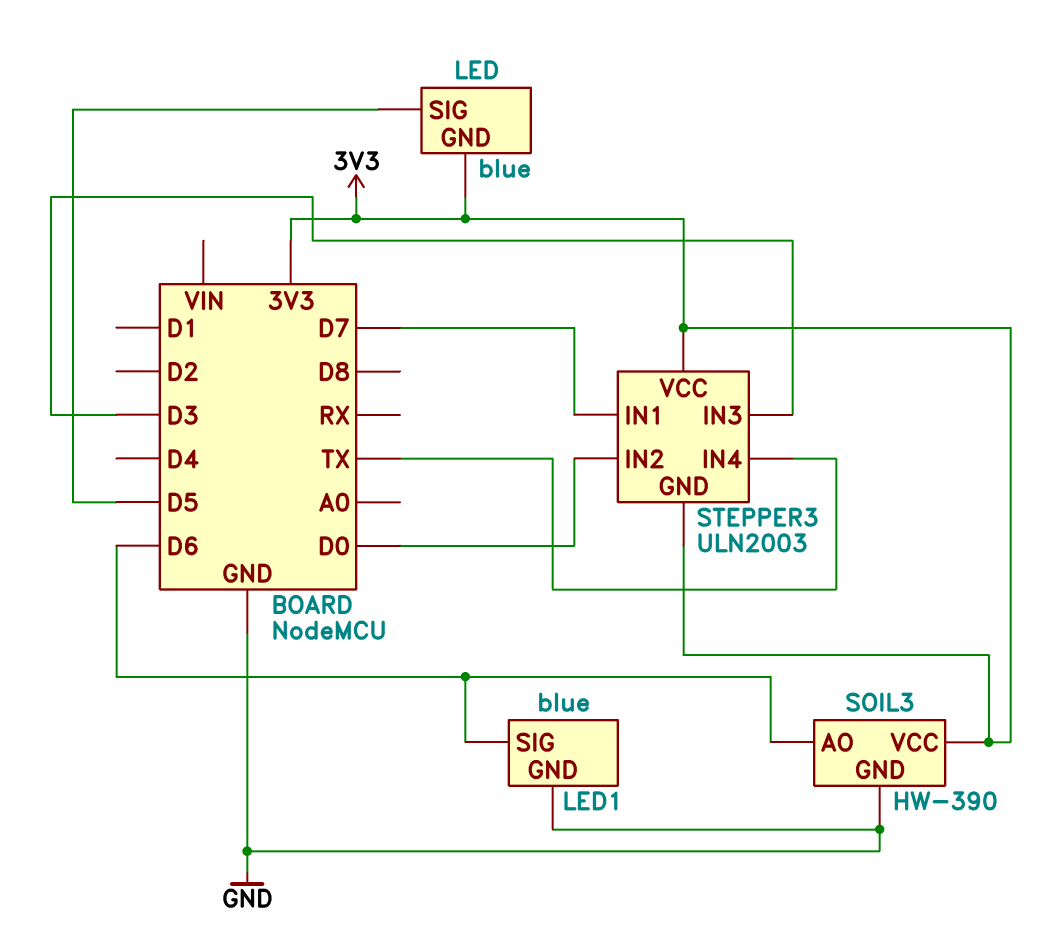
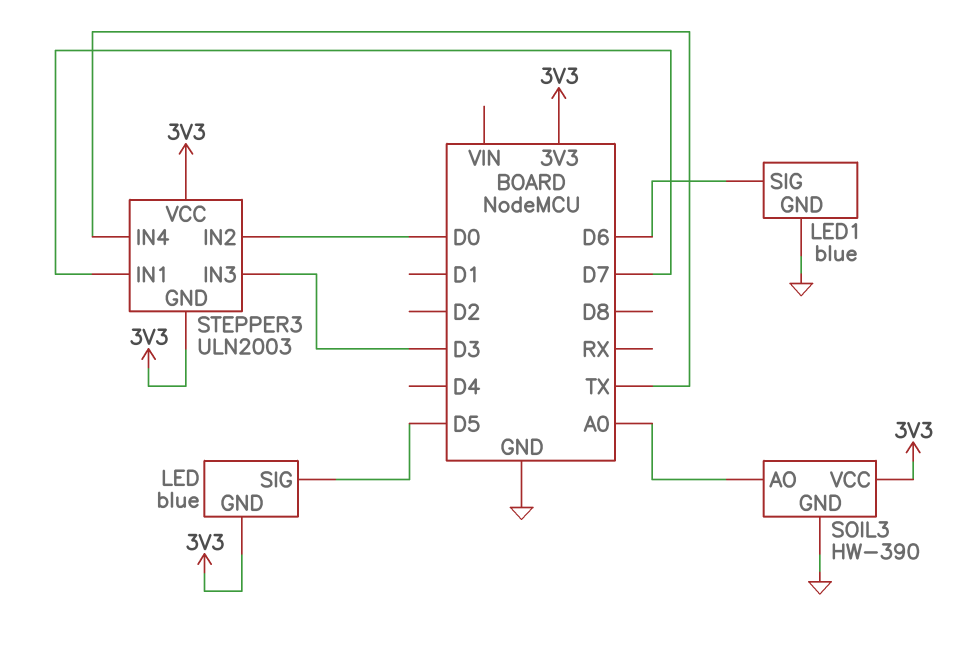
SOIL3 pin AO: D6 -> A0

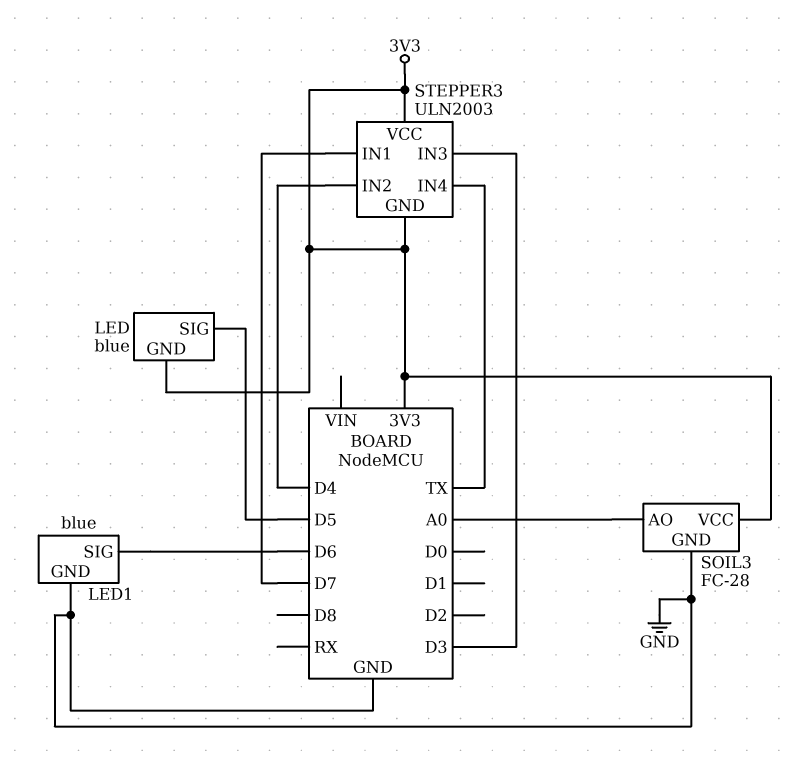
SOIL3: HW-390 -> FC-28
STEPPER3 pin IN2: D0 -> D4

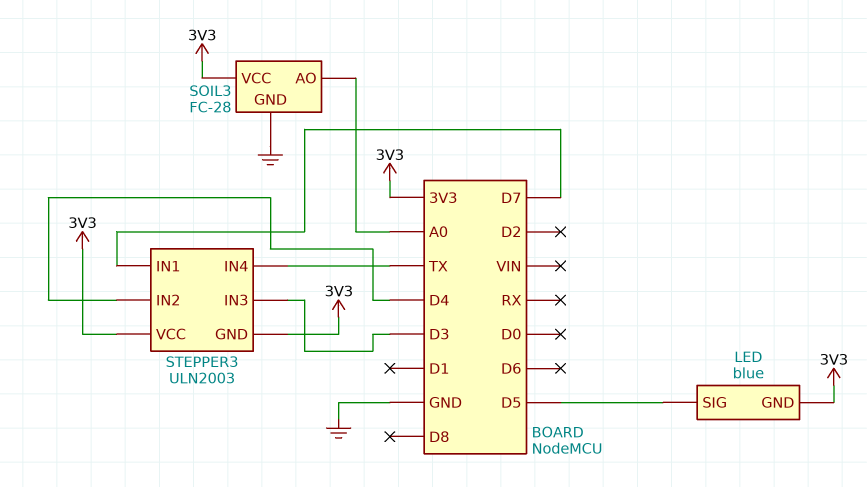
LED1: blue -> none
LED1 pin GND: GND -> none
LED1 pin SIG: D6 -> none

